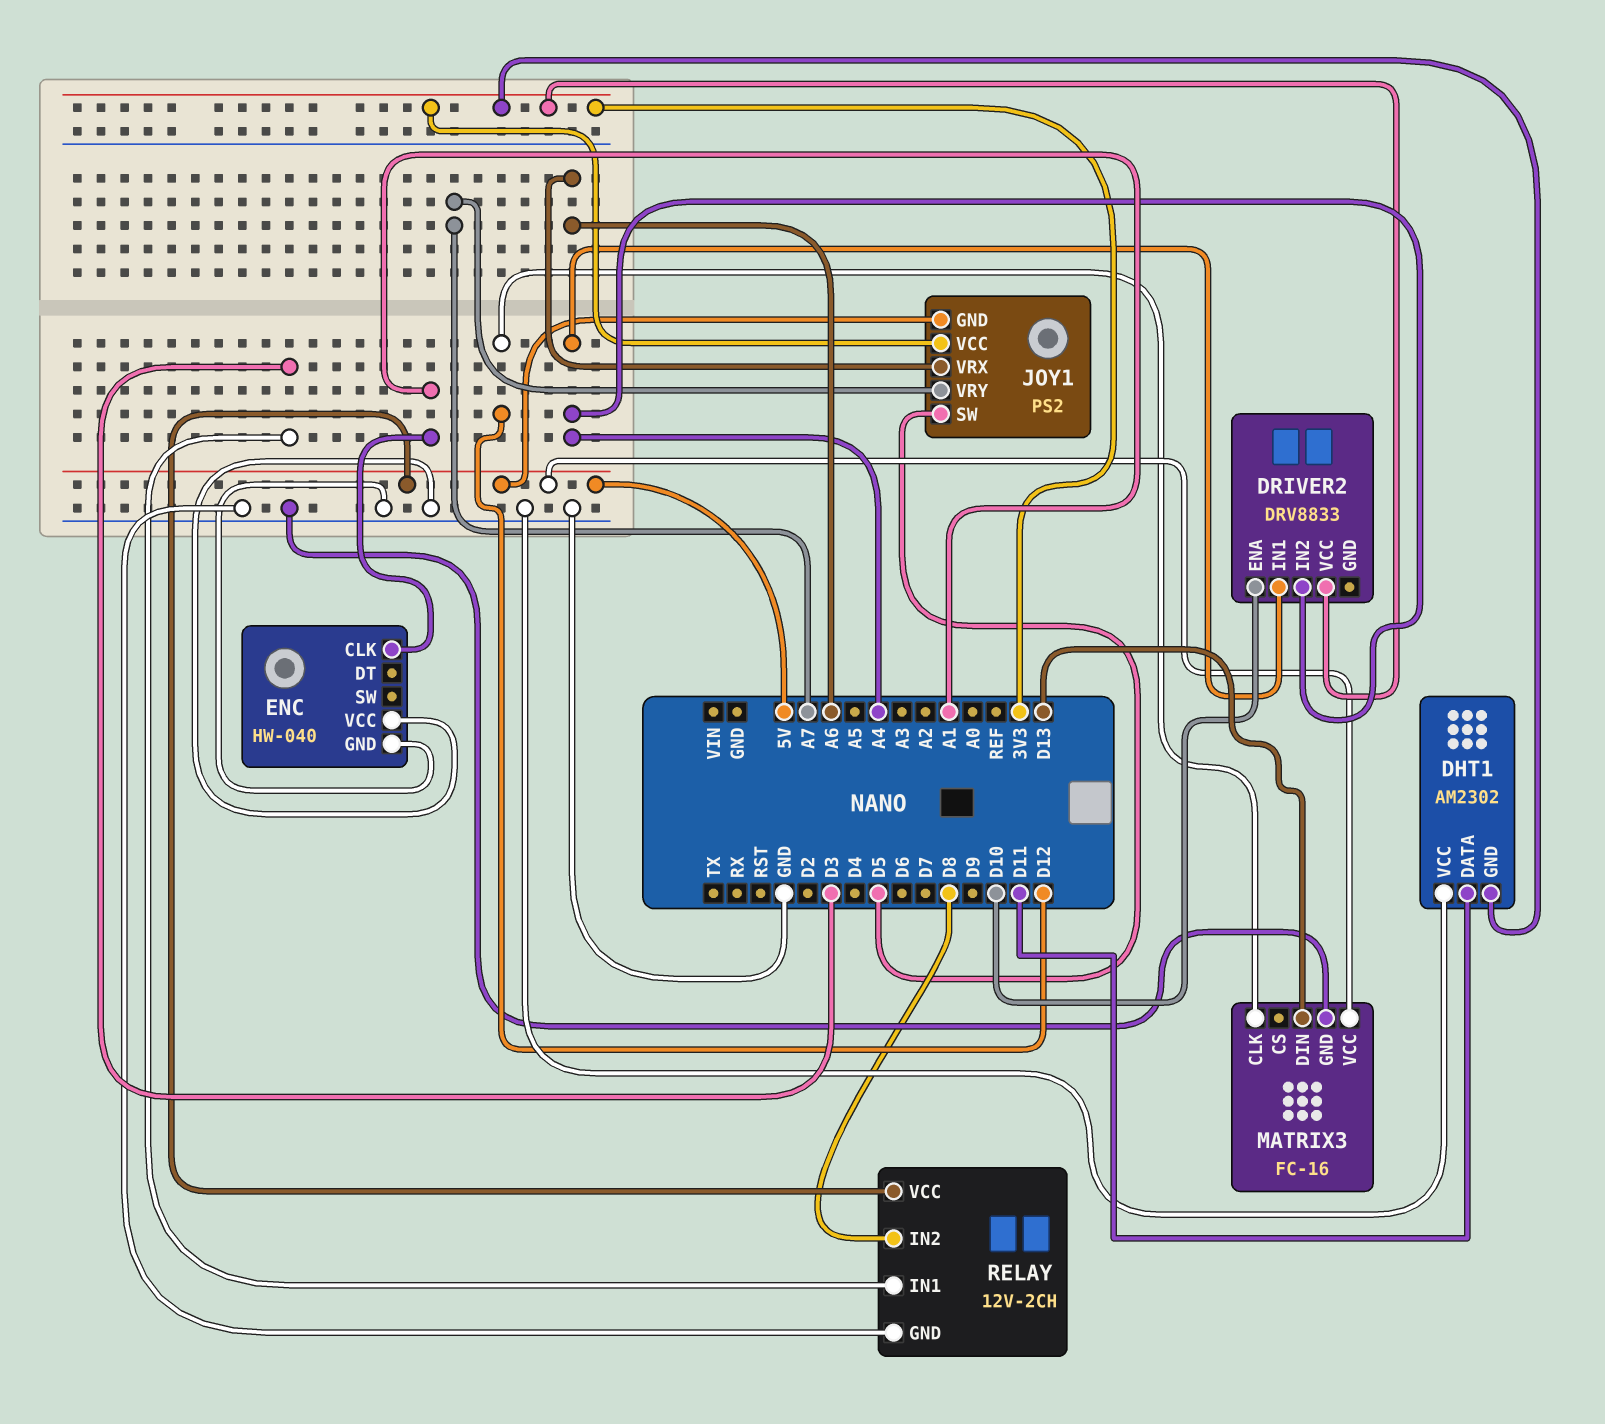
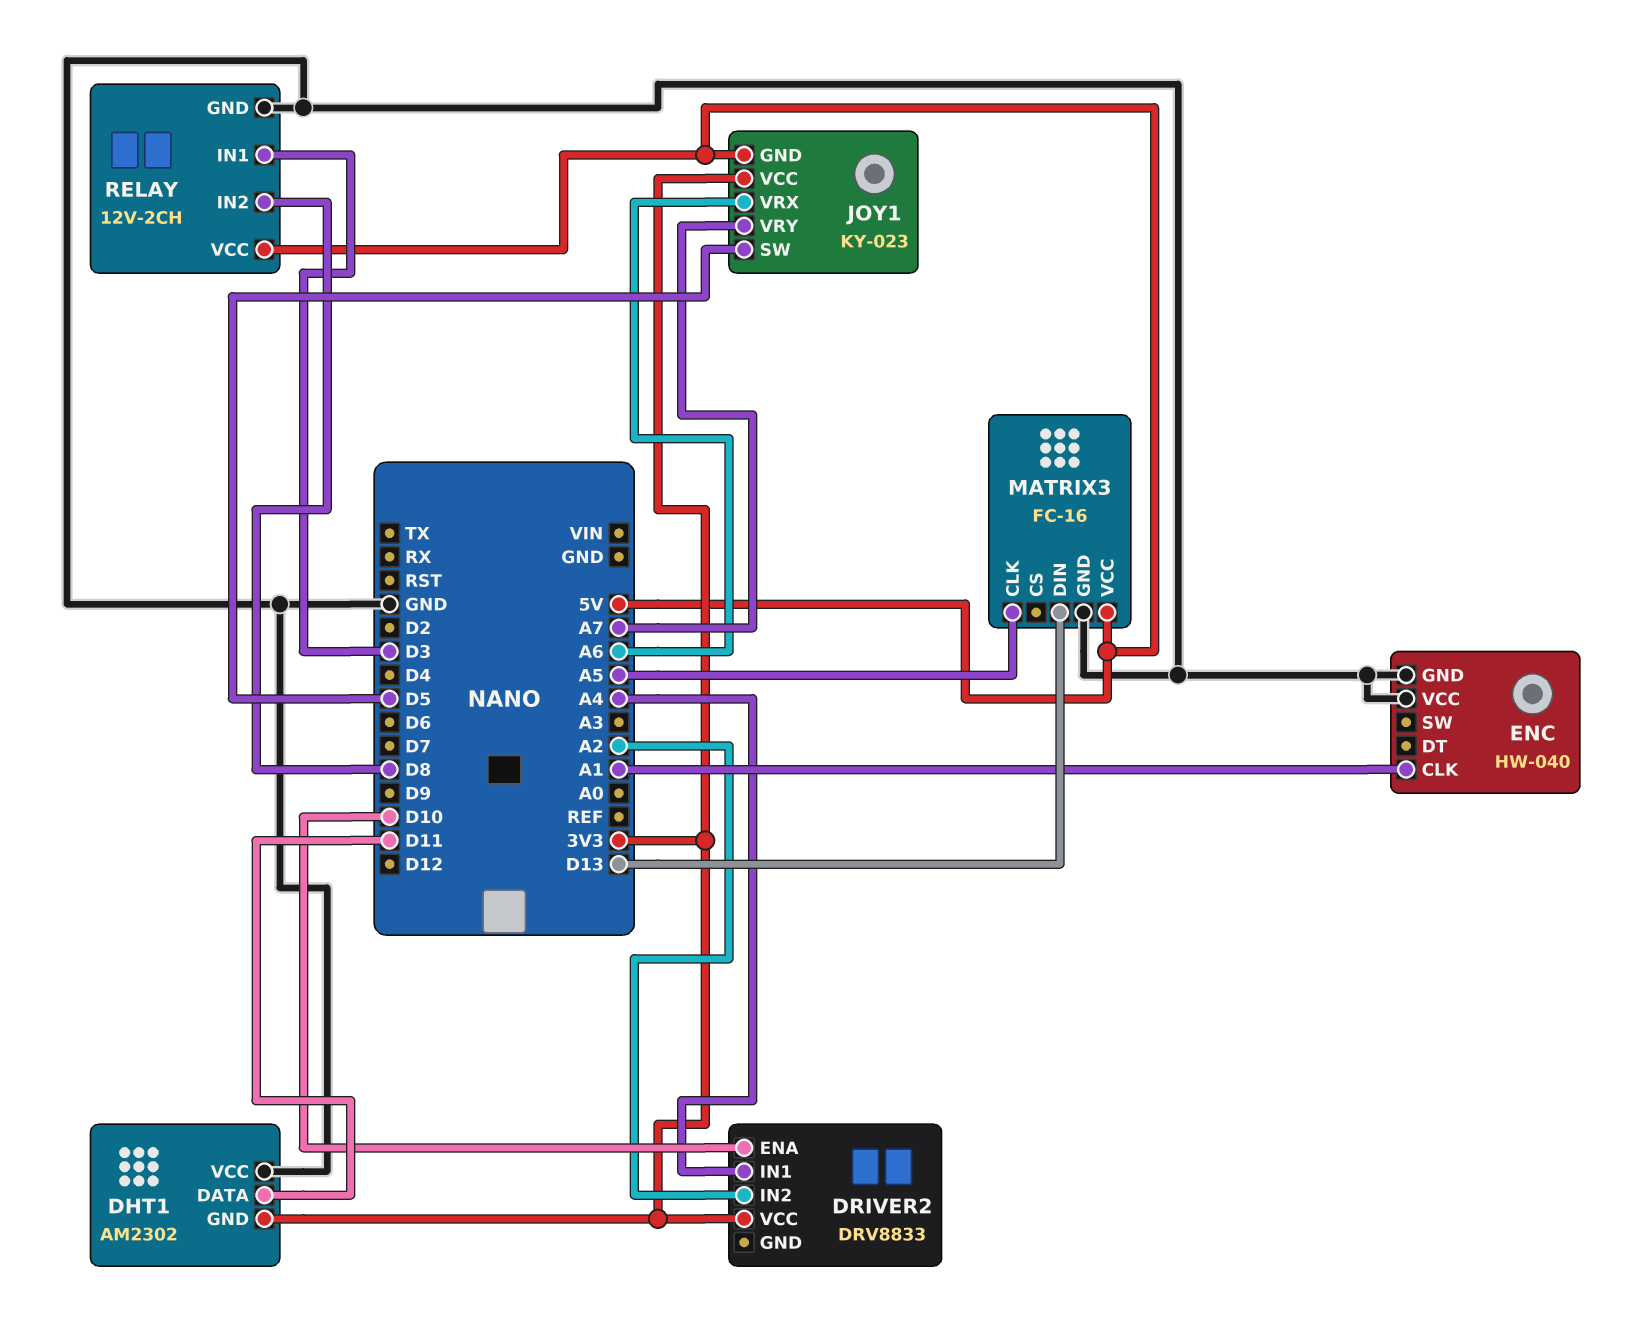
DRIVER2 pin IN2: A4 -> A2
JOY1: PS2 -> KY-023
MATRIX3 pin CLK: D12 -> A5

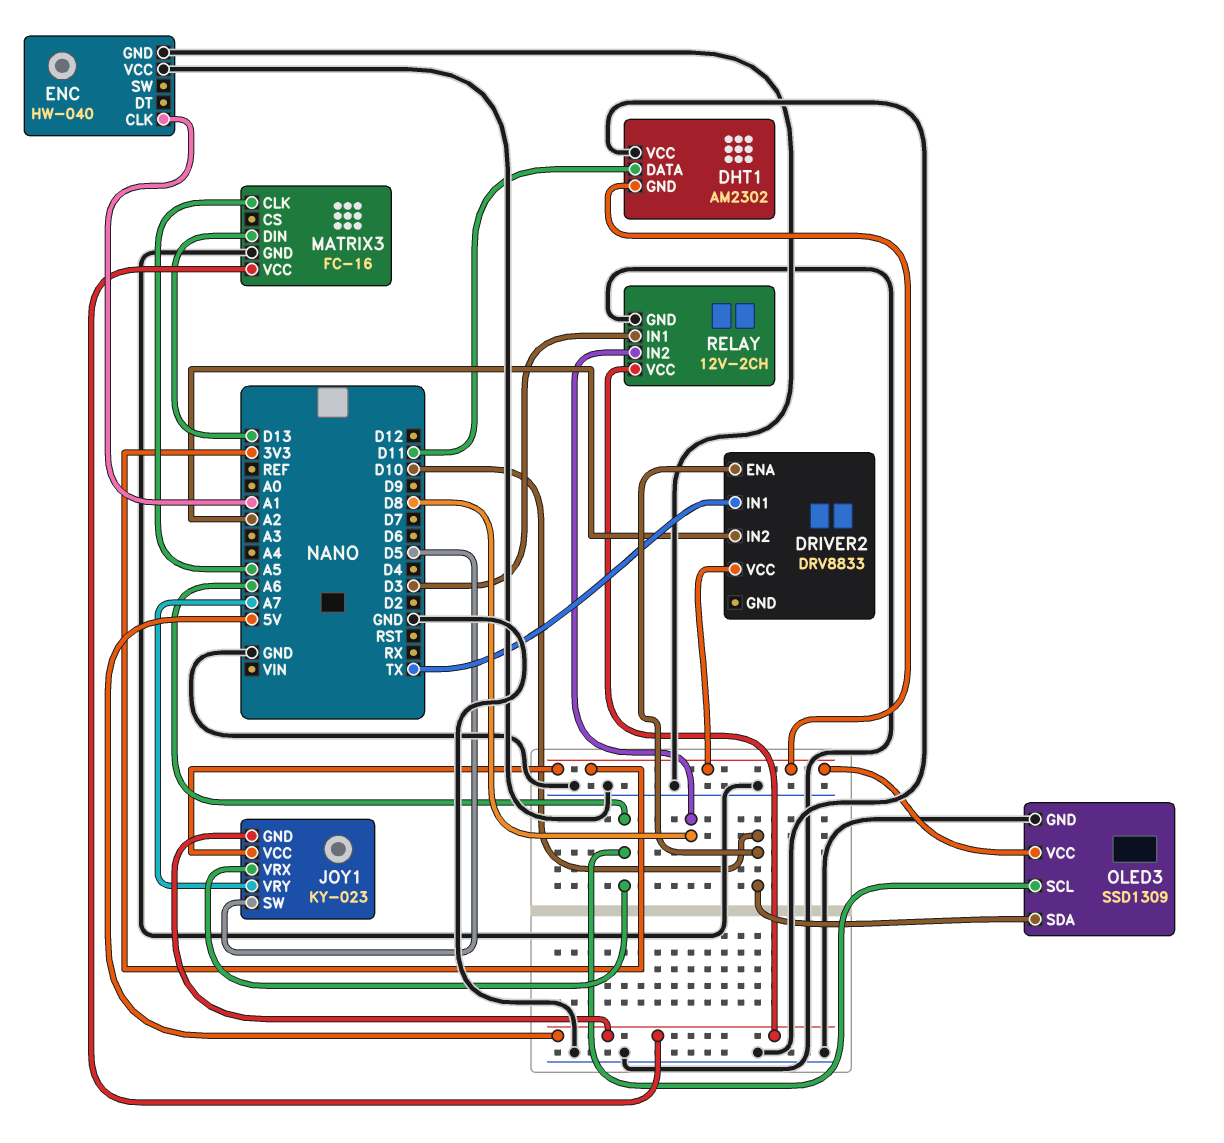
DRIVER2 pin IN1: A4 -> TX
OLED3: none -> SSD1309
OLED3 pin GND: none -> GND
OLED3 pin SCL: none -> A6
OLED3 pin SDA: none -> D10
OLED3 pin VCC: none -> 3V3

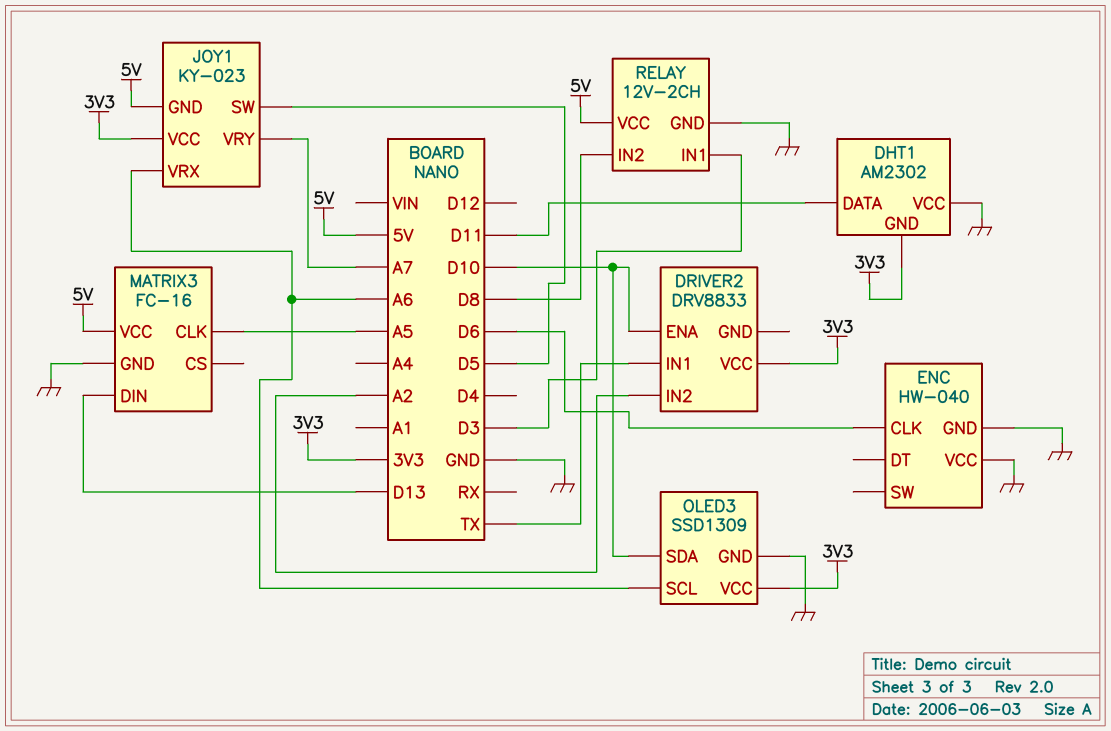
ENC pin CLK: A1 -> D6

